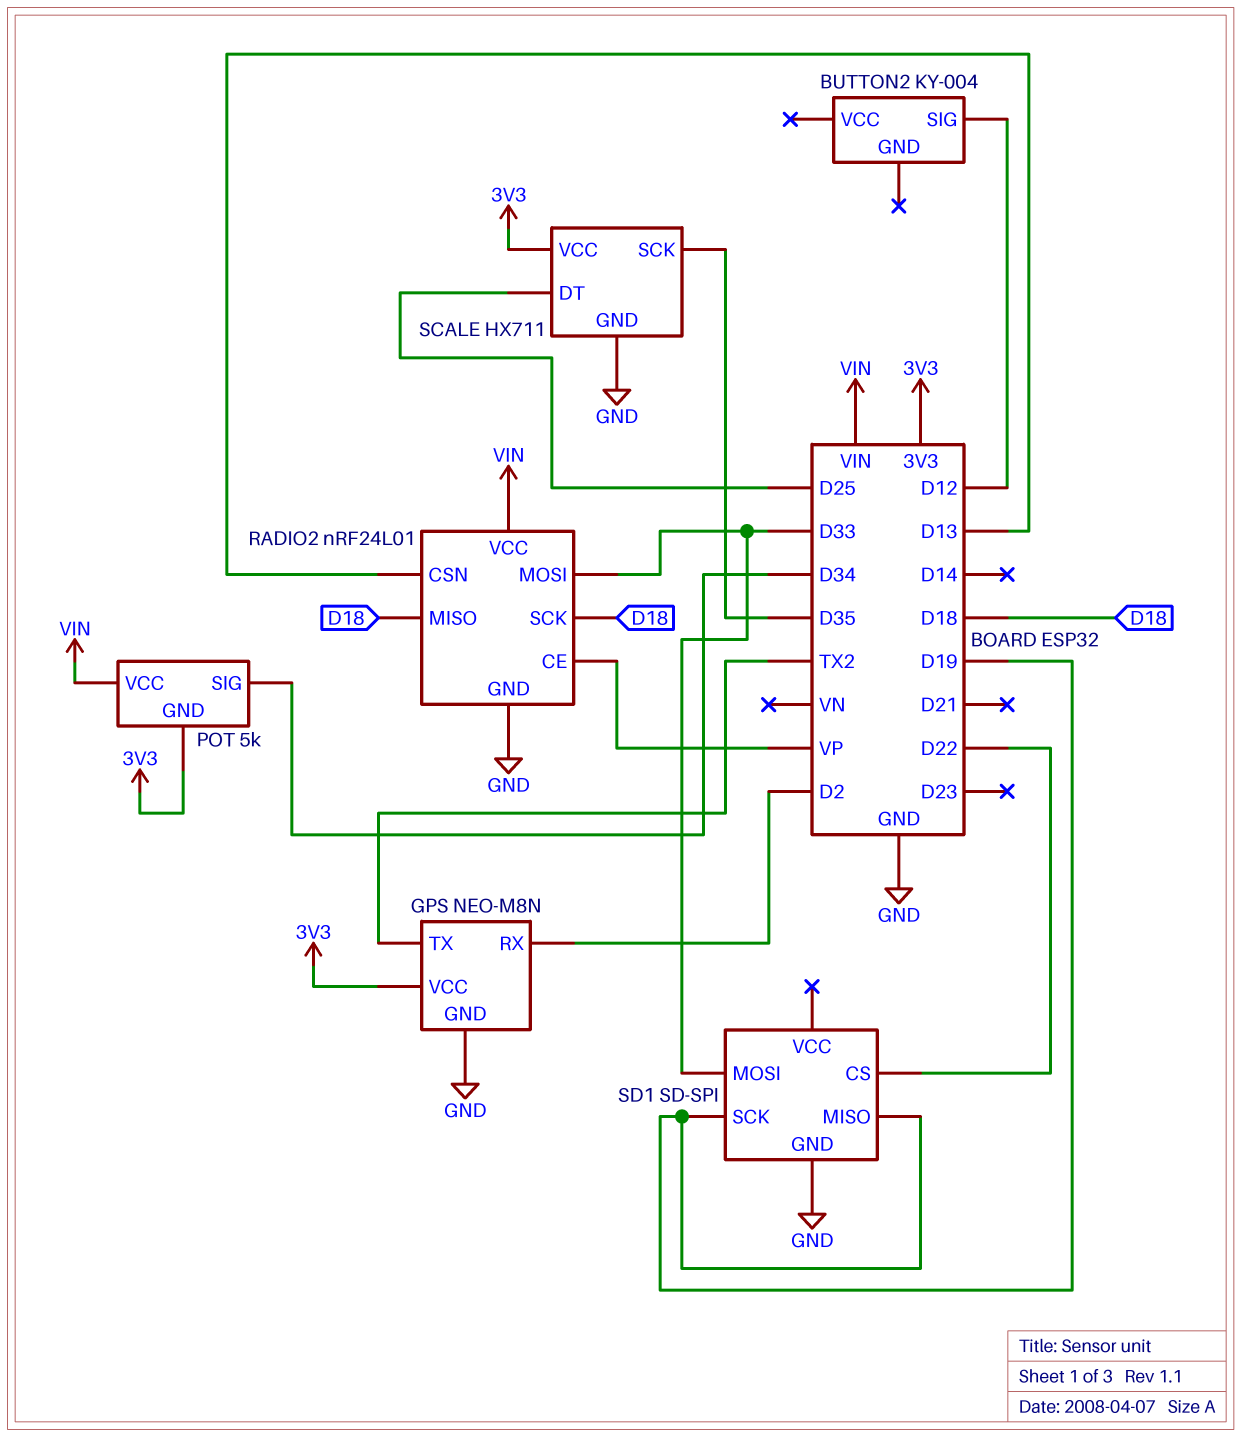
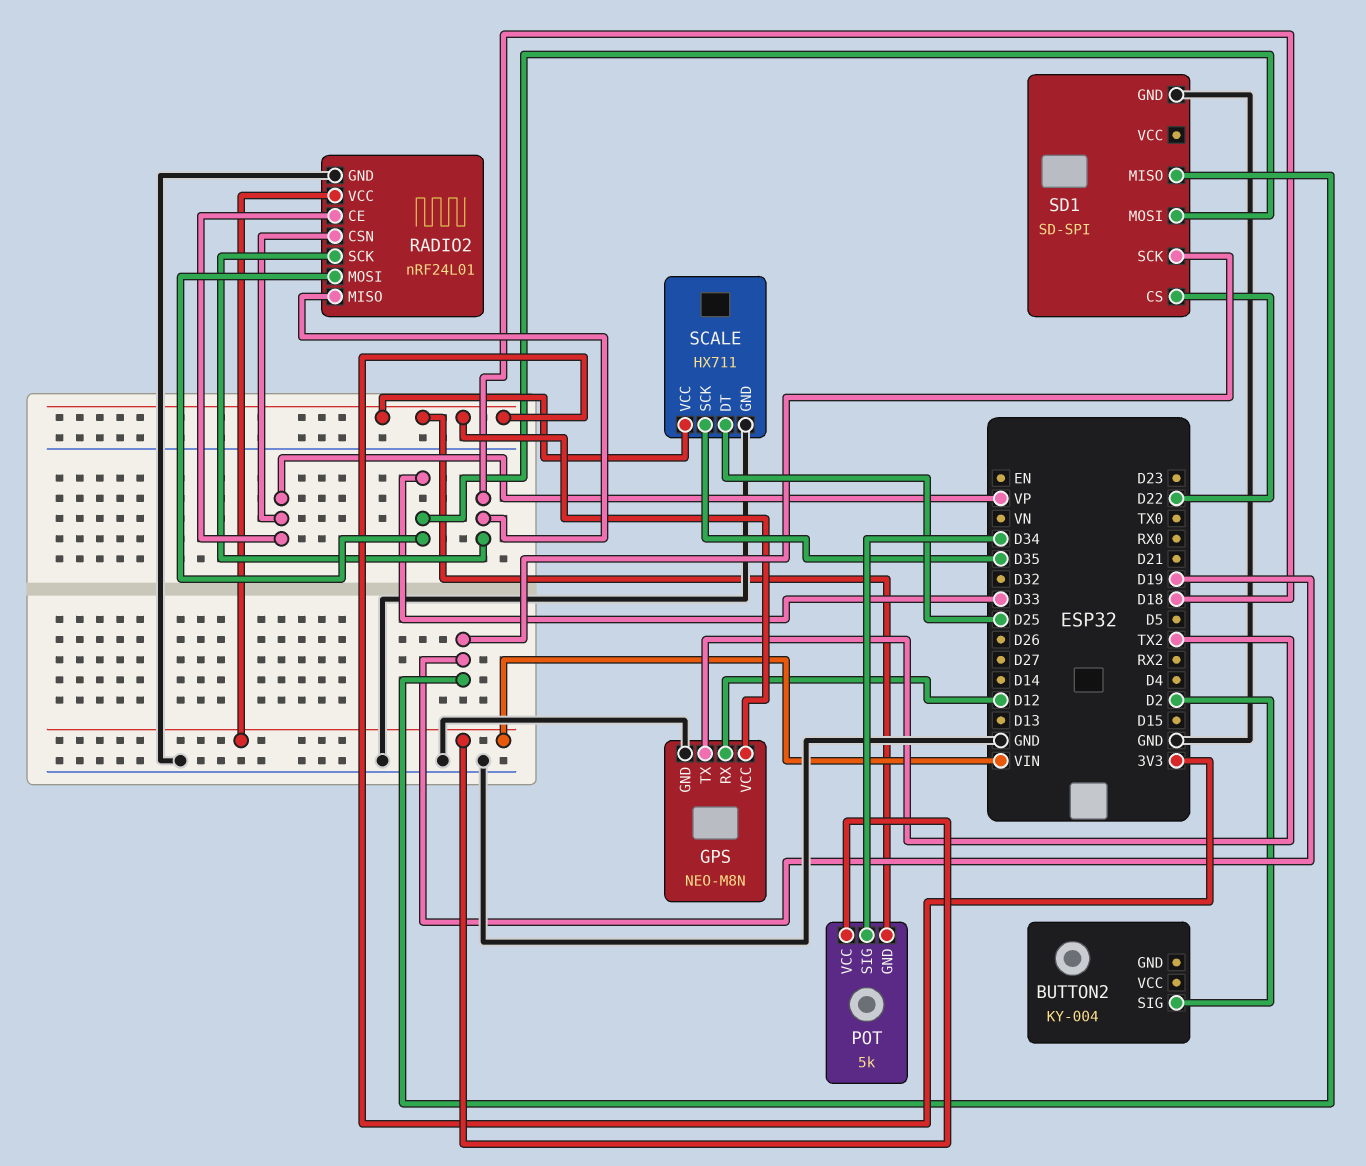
BUTTON2 pin SIG: D12 -> D2
GPS pin RX: D2 -> D12
RADIO2 pin CSN: D13 -> VP

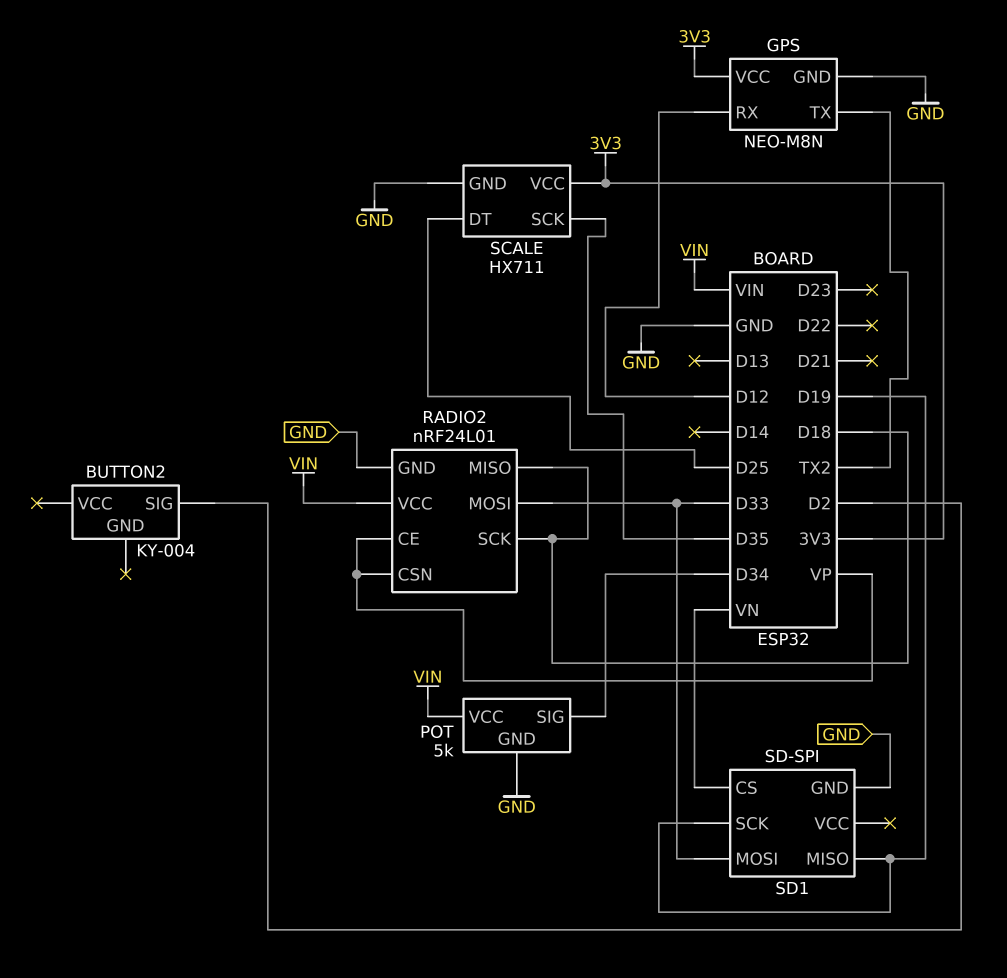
POT pin GND: 3V3 -> GND
SD1 pin CS: D22 -> VN

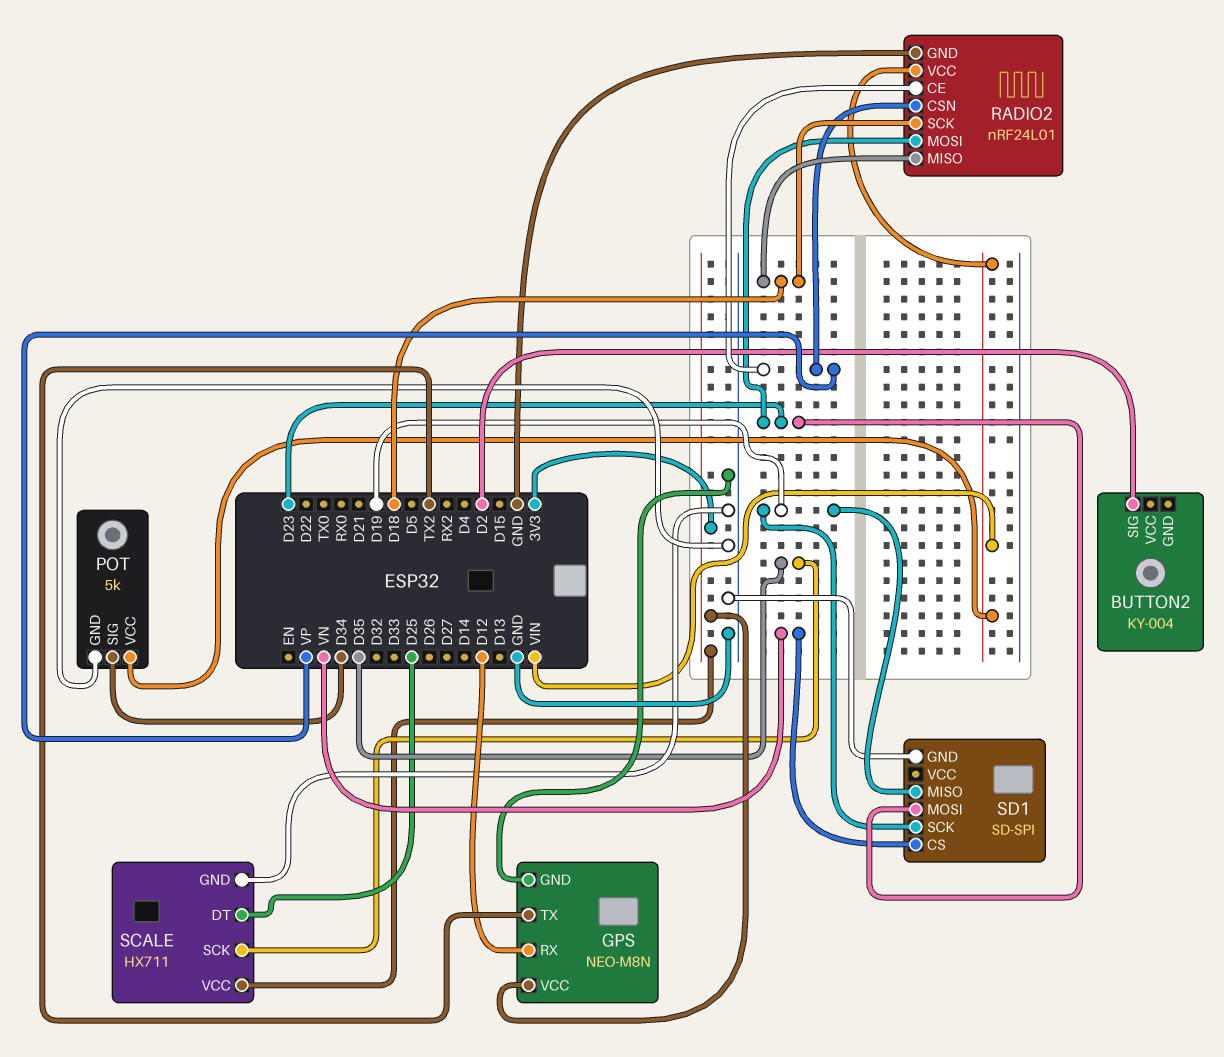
RADIO2 pin MOSI: D33 -> D23
SD1 pin MOSI: D33 -> D23

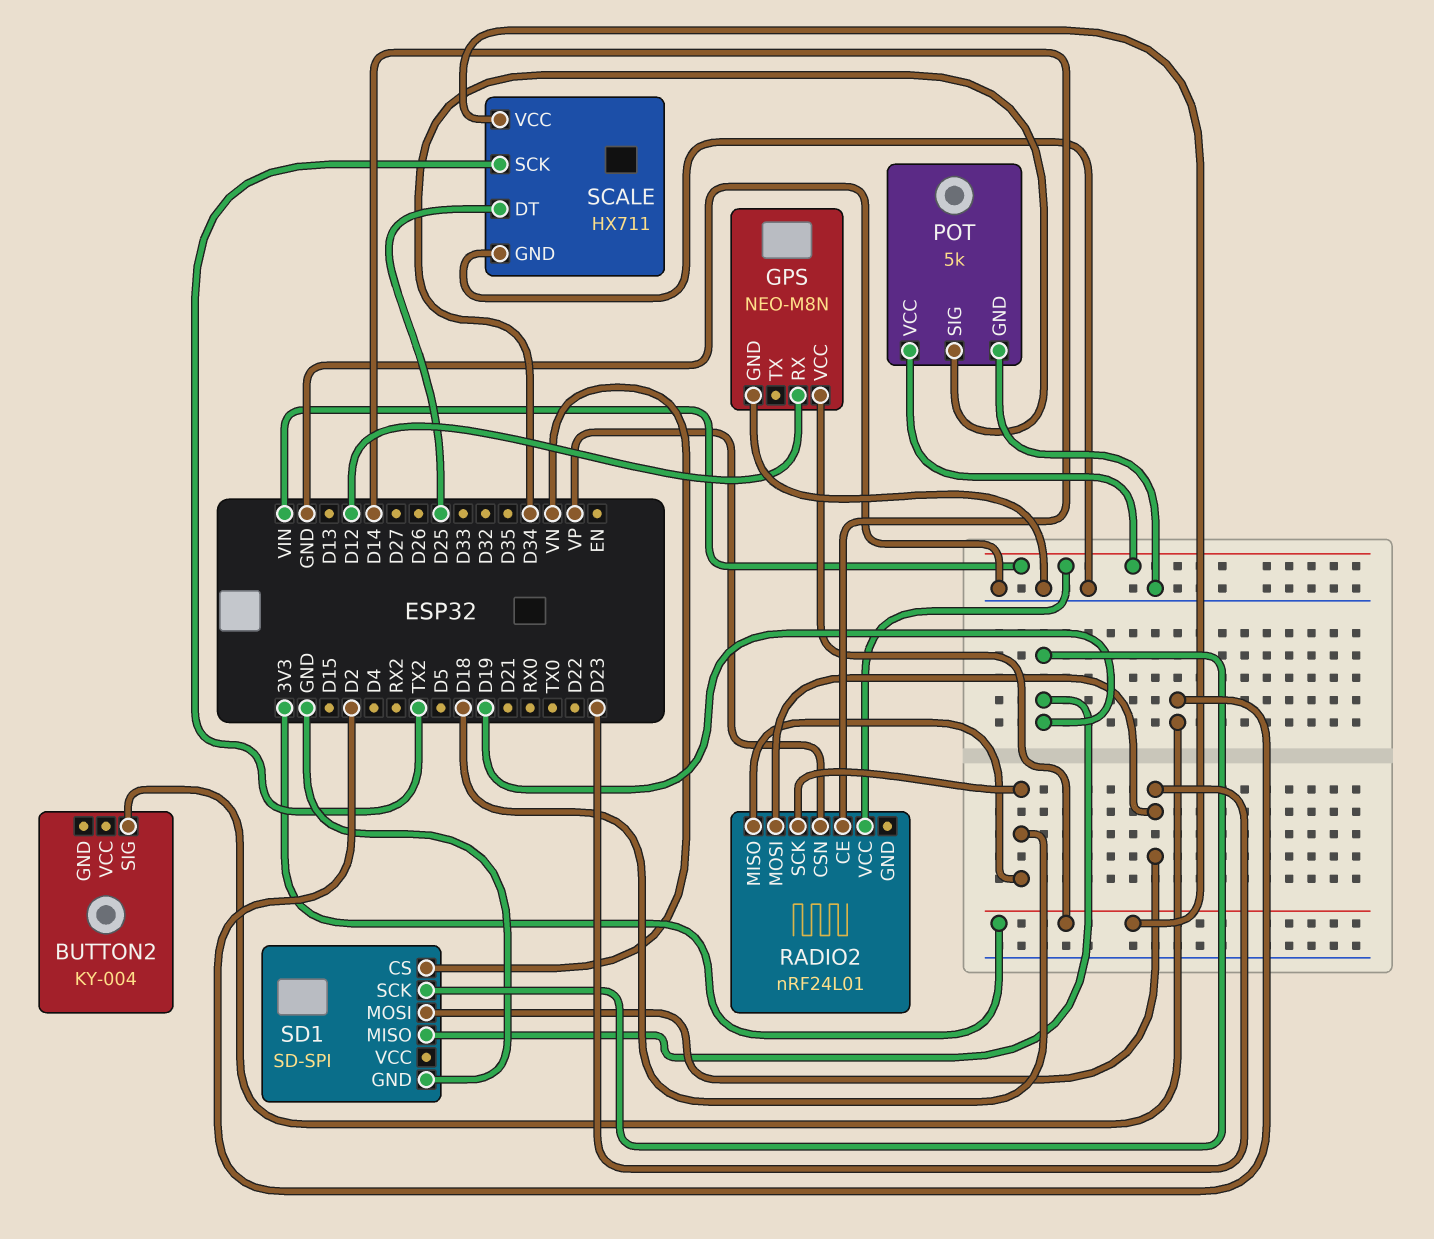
GPS pin TX: TX2 -> none
RADIO2 pin CE: VP -> D14
RADIO2 pin GND: GND -> none
SCALE pin SCK: D35 -> TX2

